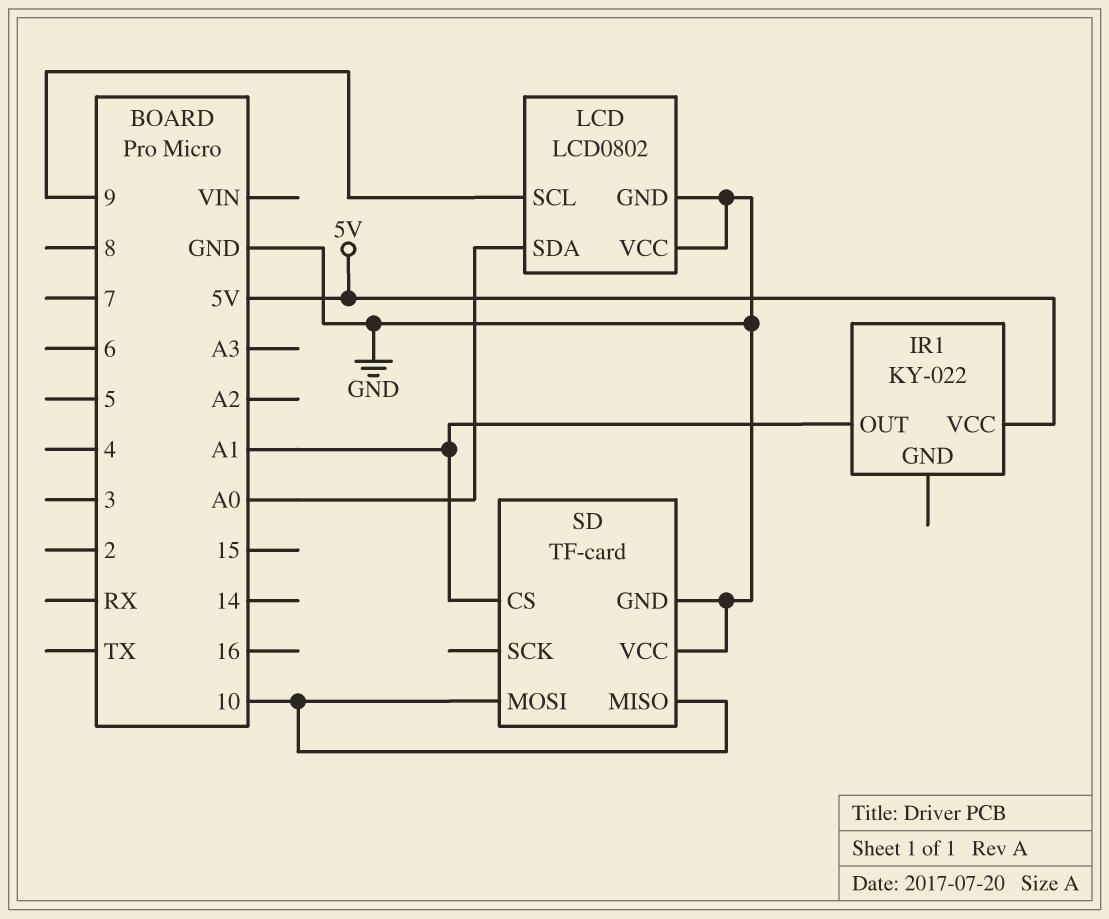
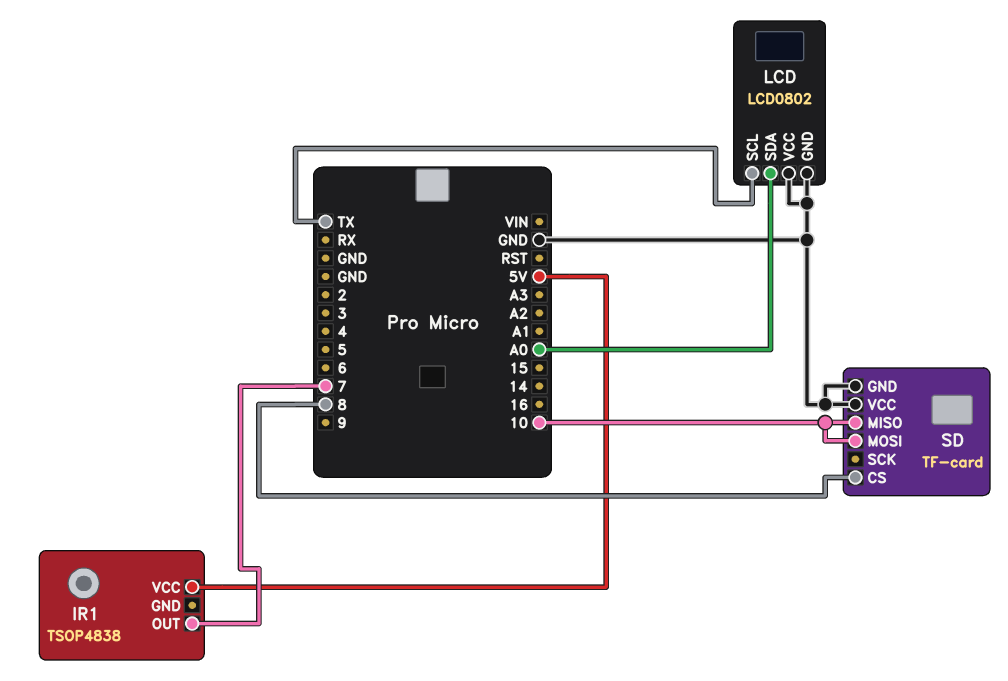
IR1: KY-022 -> TSOP4838
IR1 pin OUT: A1 -> 7
LCD pin SCL: 9 -> TX
SD pin CS: A1 -> 8

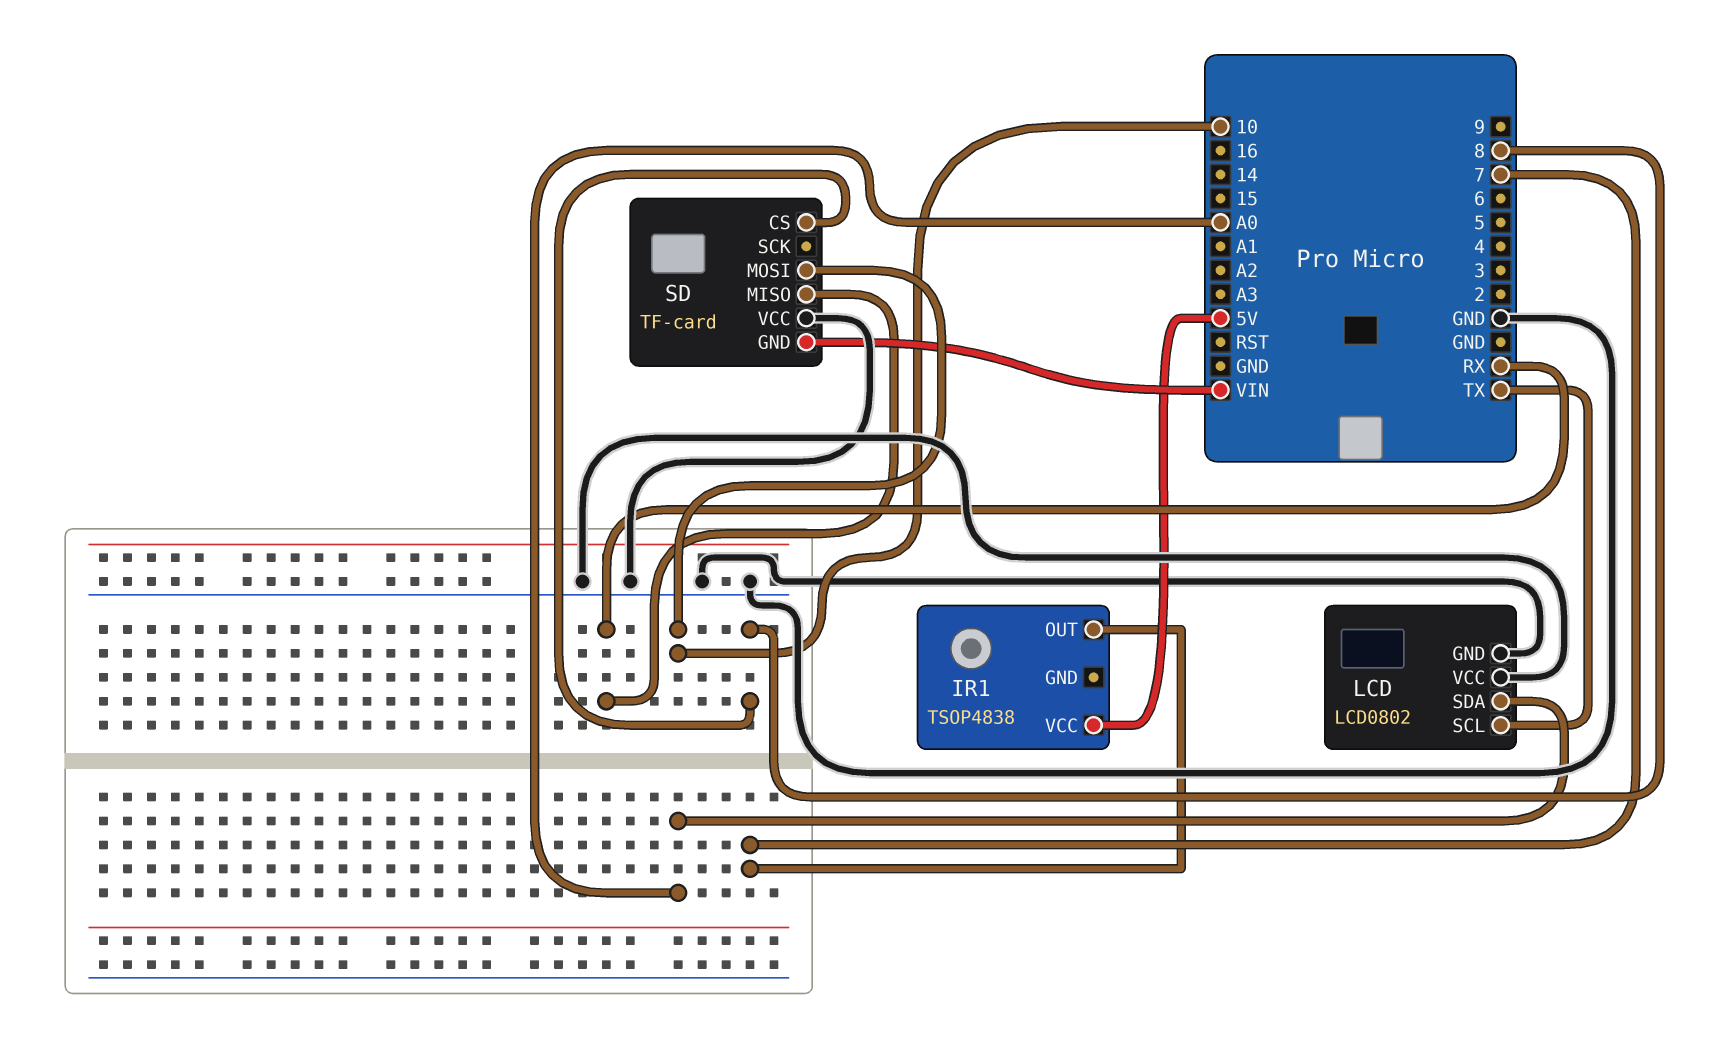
SD pin GND: GND -> VIN
SD pin MISO: 10 -> RX

